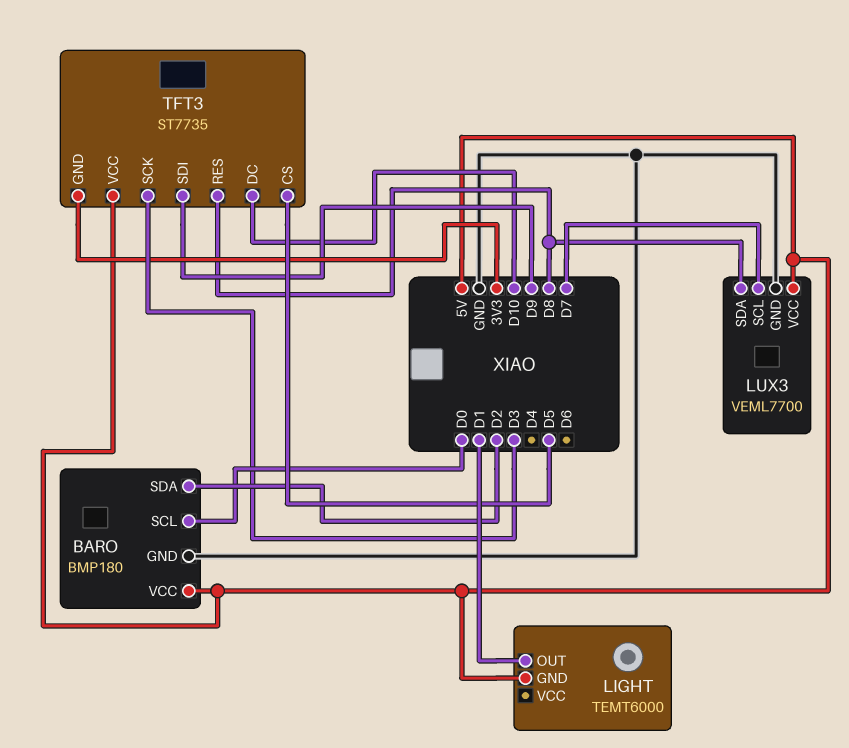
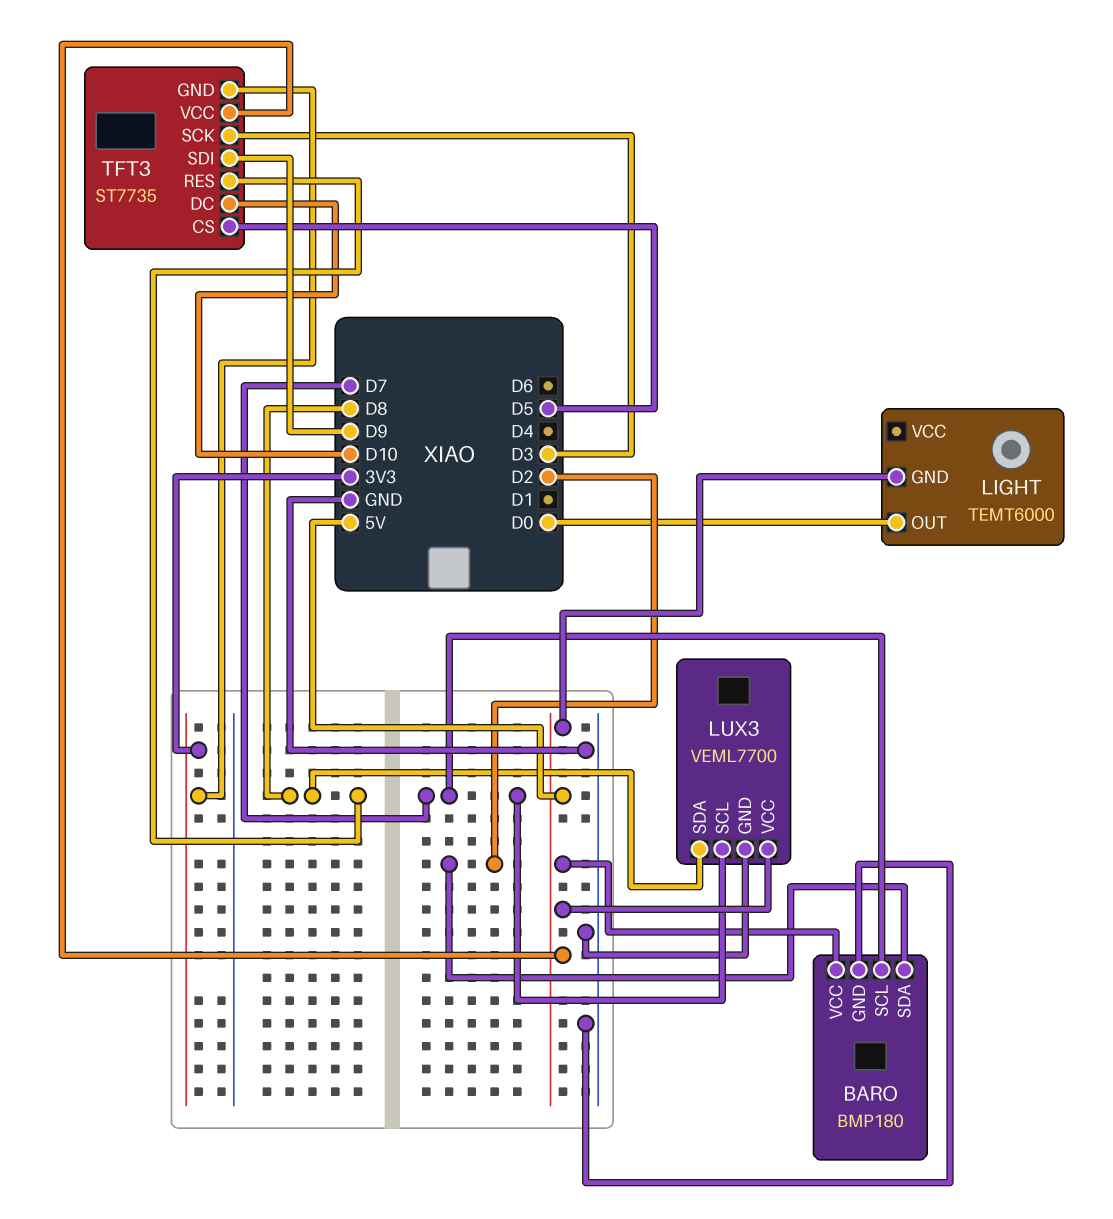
BARO pin SCL: D0 -> D7
LIGHT pin OUT: D1 -> D0

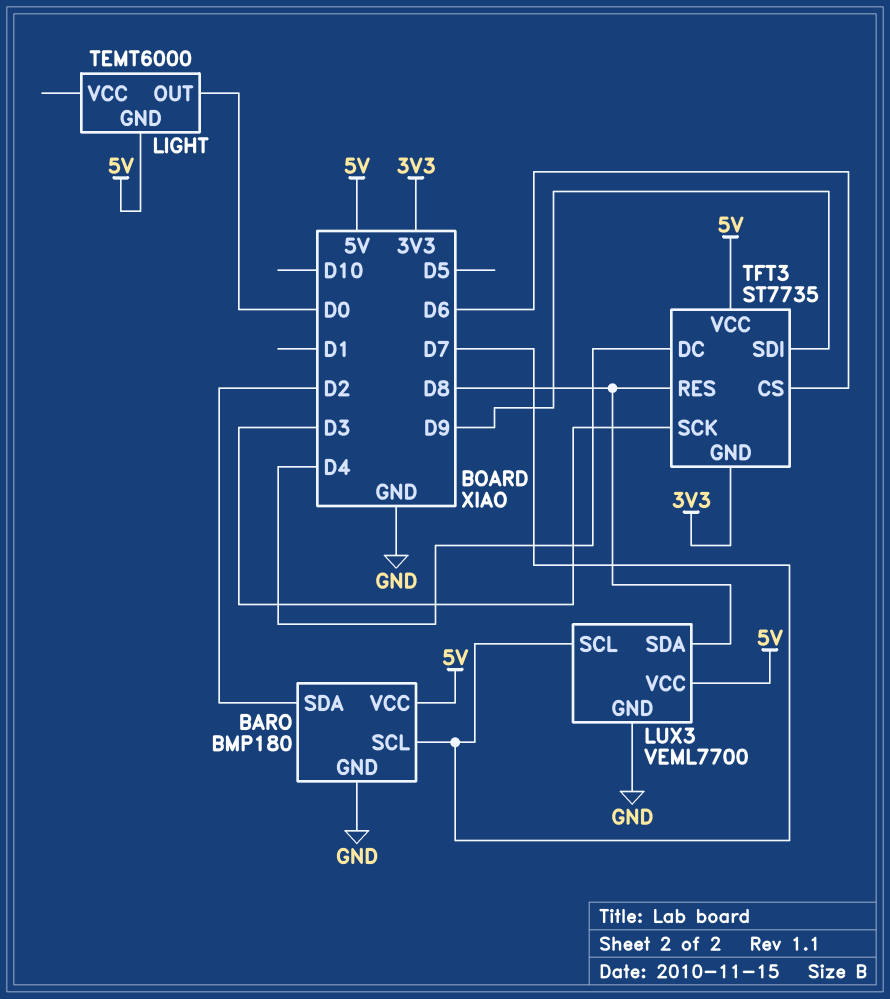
TFT3 pin CS: D5 -> D6
TFT3 pin DC: D10 -> D4

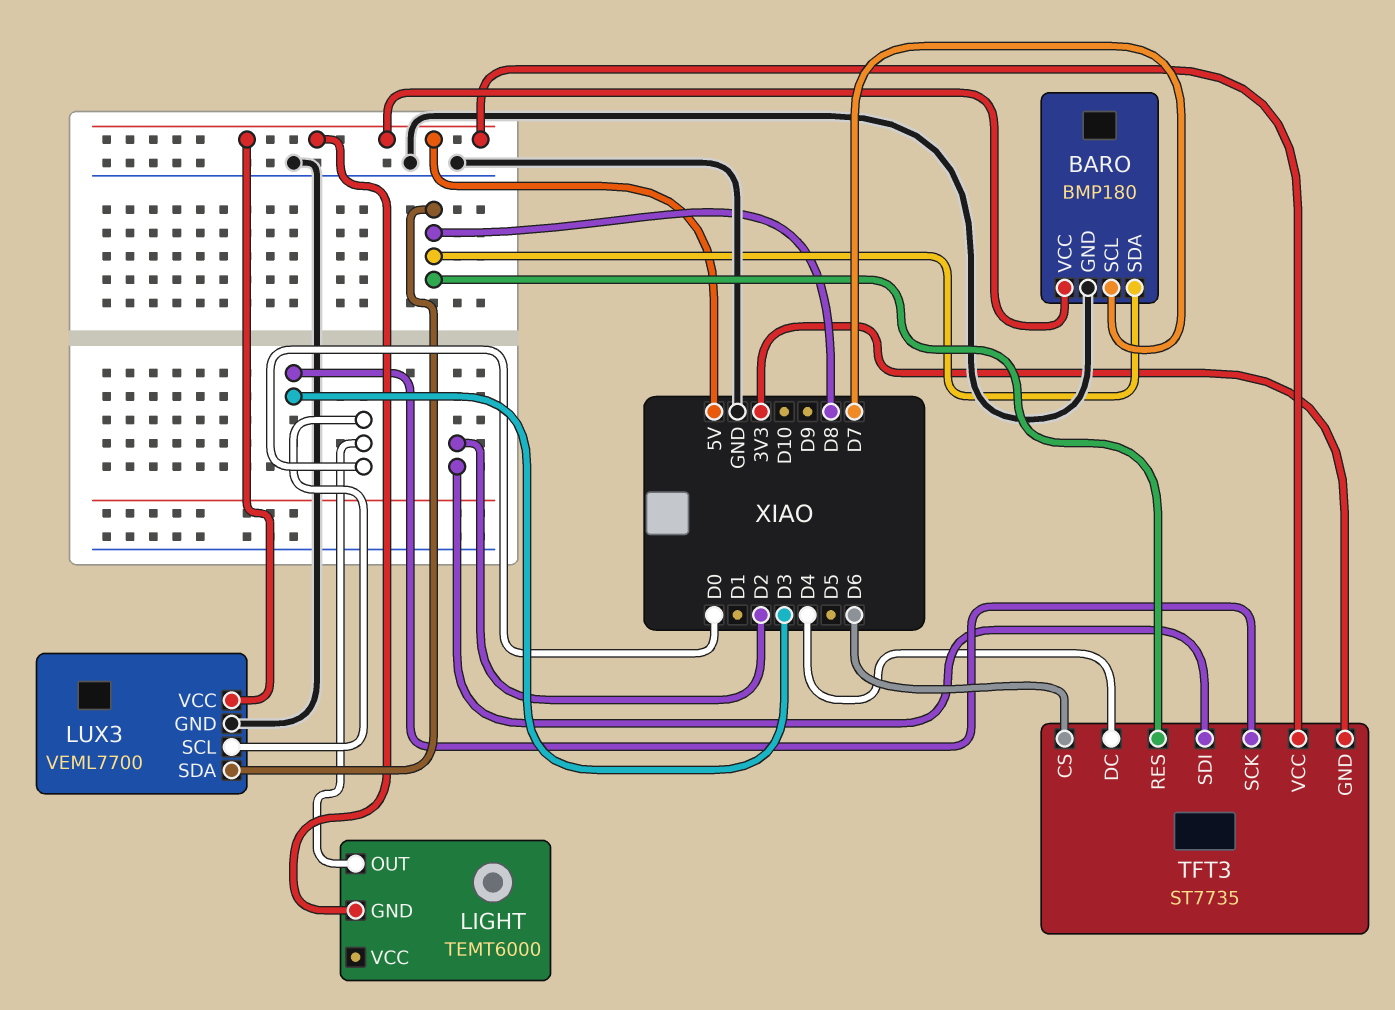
BARO pin SDA: D2 -> D8
LUX3 pin SCL: D7 -> D0
TFT3 pin SDI: D9 -> D2

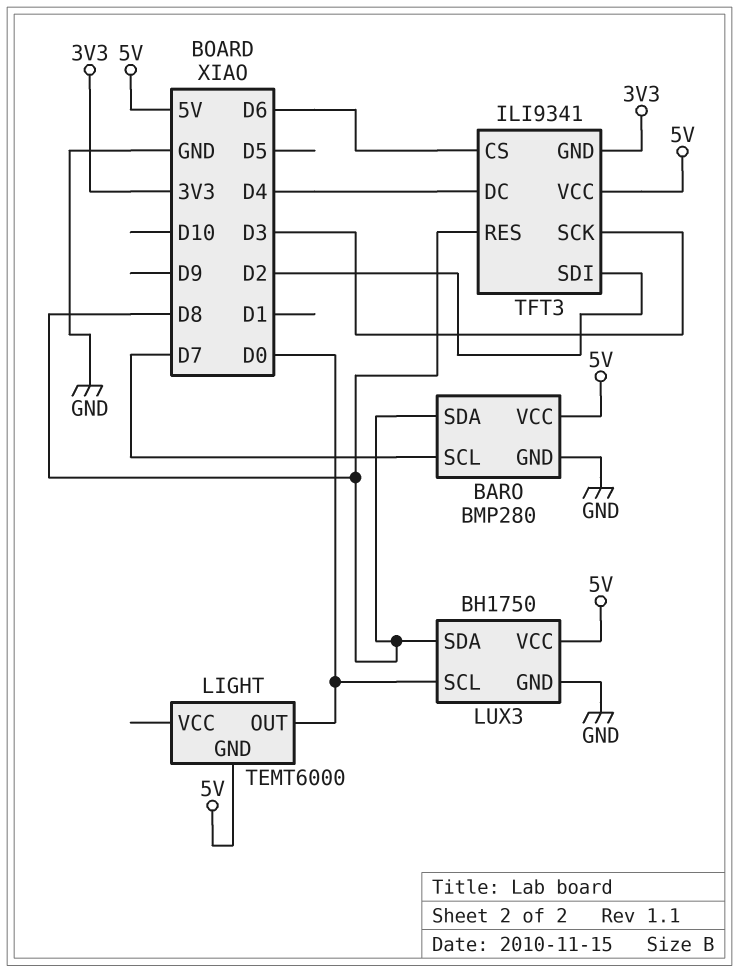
BARO: BMP180 -> BMP280
LUX3: VEML7700 -> BH1750
TFT3: ST7735 -> ILI9341

